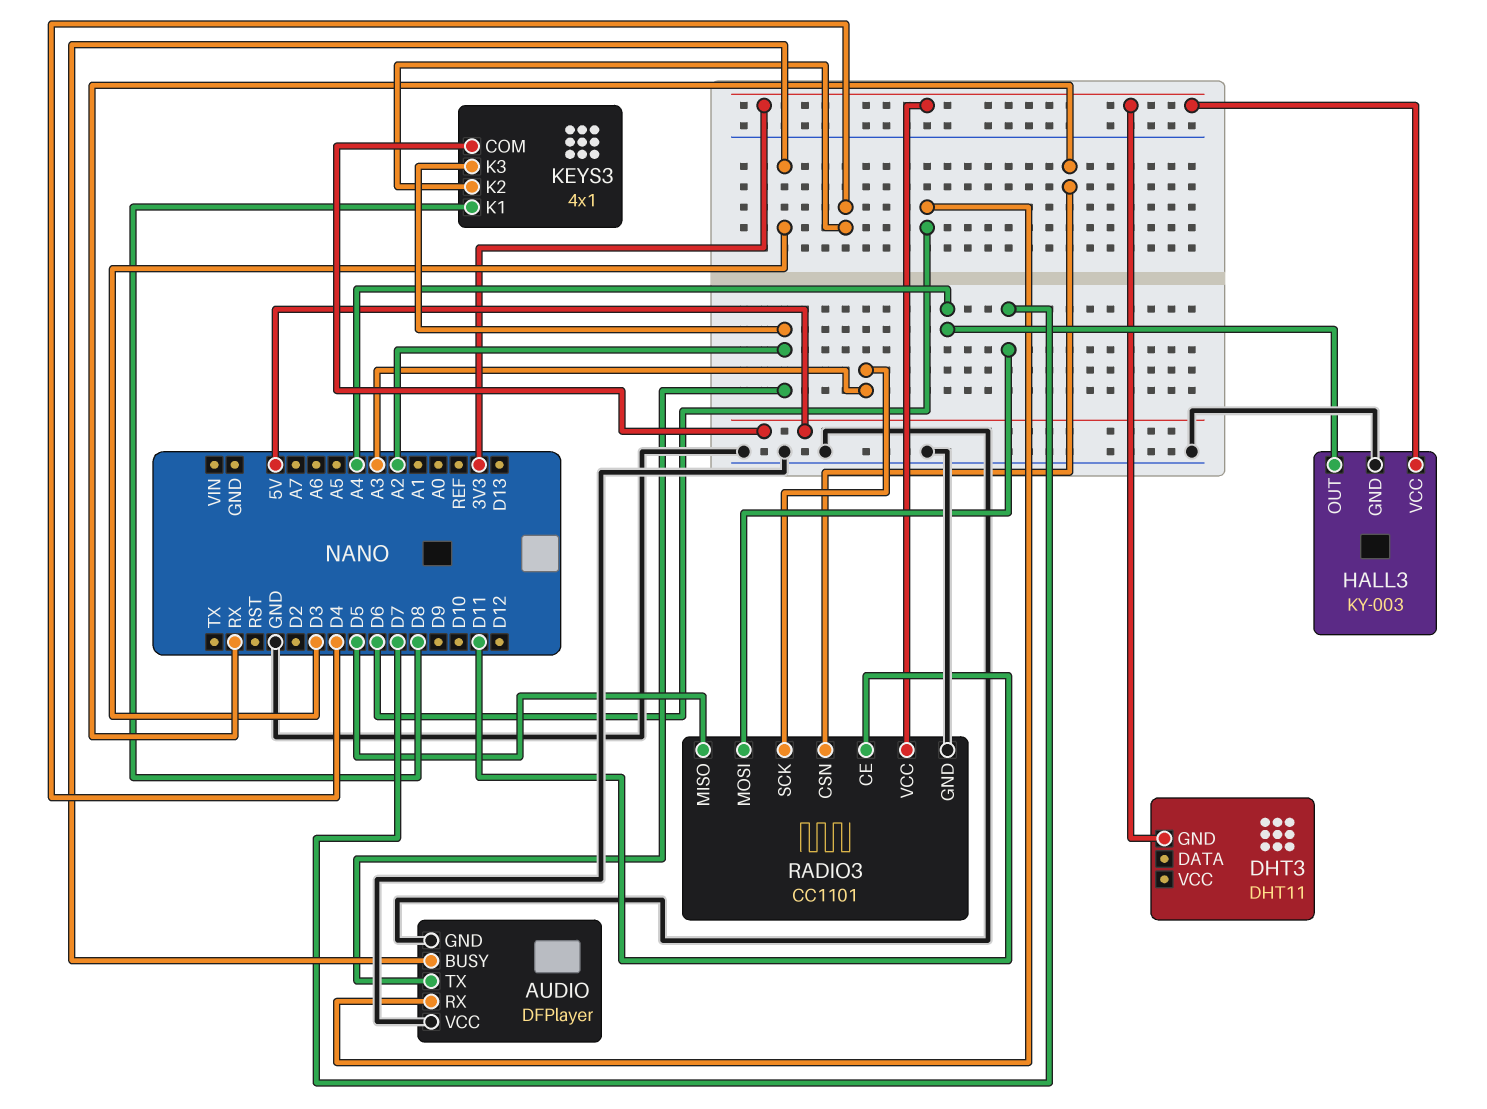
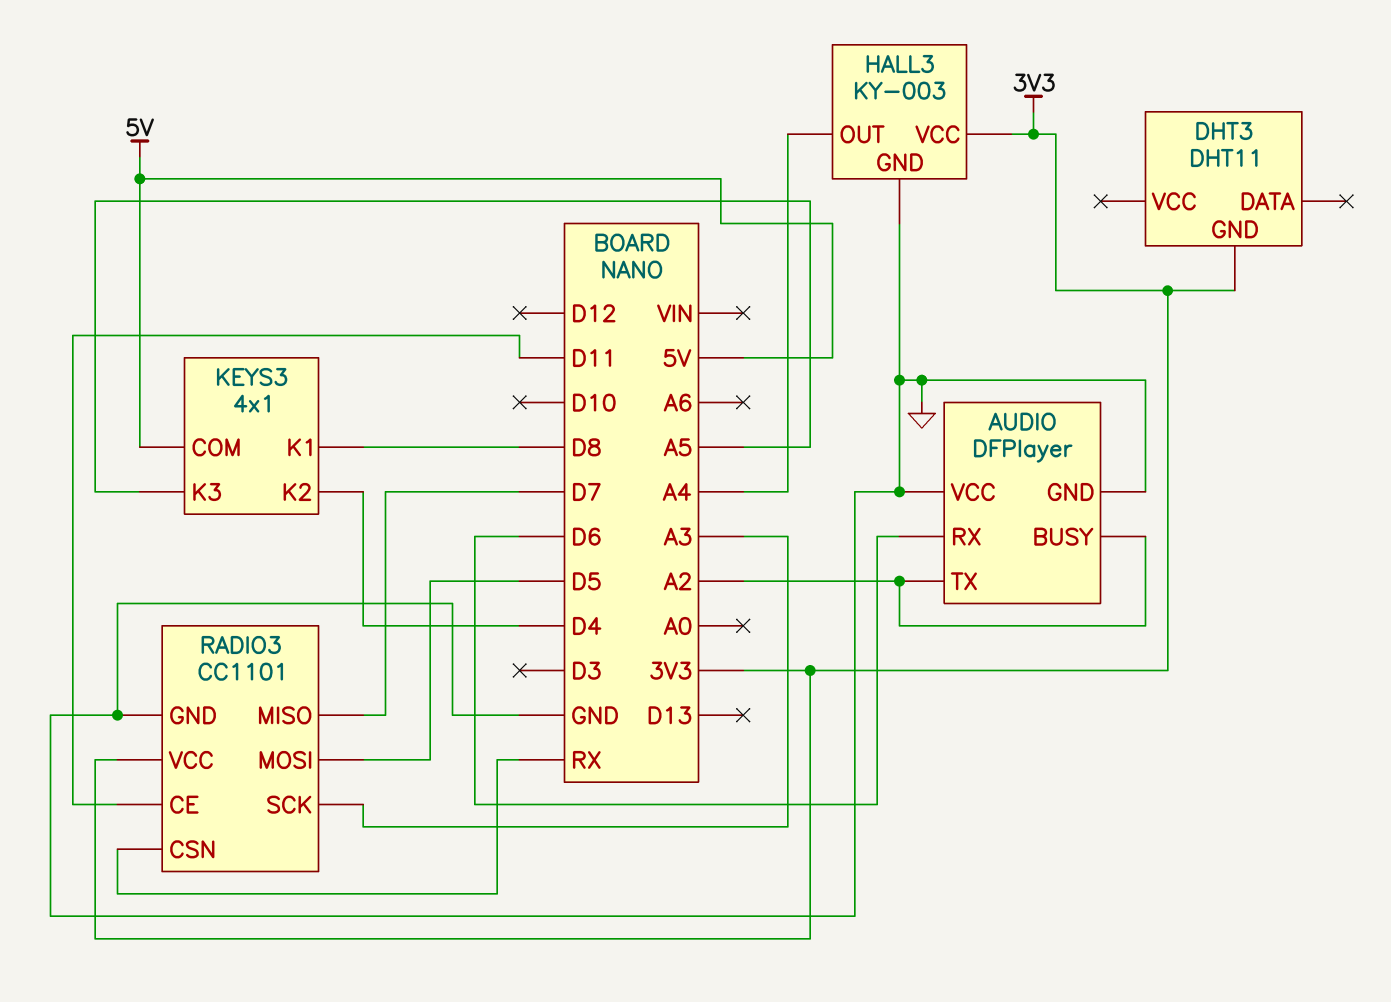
AUDIO pin BUSY: D3 -> A2
KEYS3 pin K3: A2 -> A5
RADIO3 pin MISO: D5 -> D7
RADIO3 pin MOSI: D7 -> D5

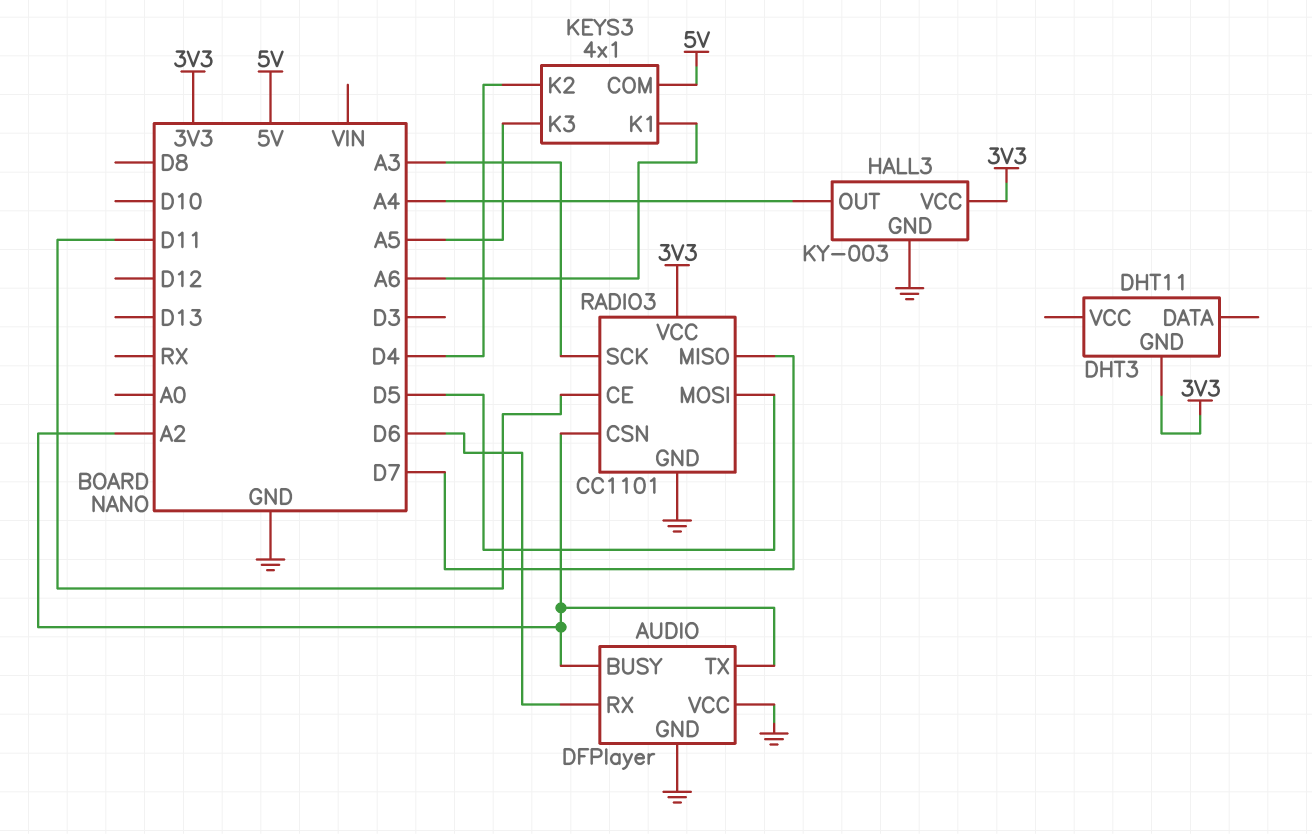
KEYS3 pin K1: D8 -> A6
RADIO3 pin CSN: RX -> A2

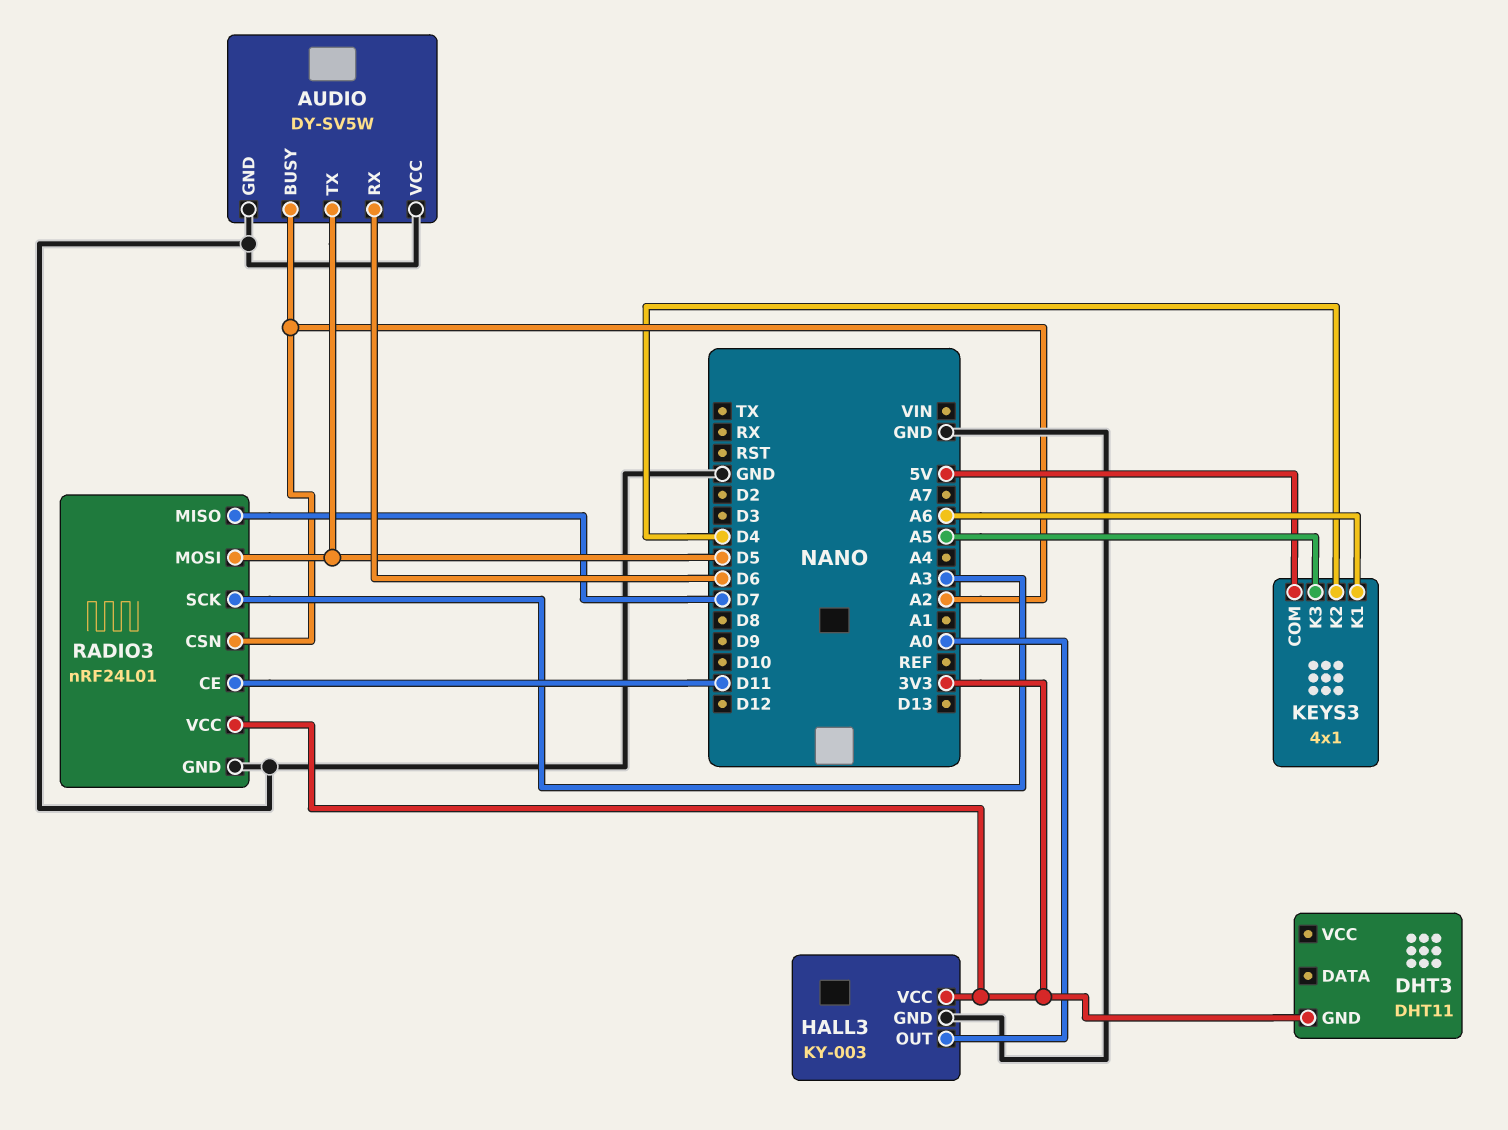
AUDIO: DFPlayer -> DY-SV5W
AUDIO pin TX: A2 -> D5
HALL3 pin OUT: A4 -> A0
RADIO3: CC1101 -> nRF24L01

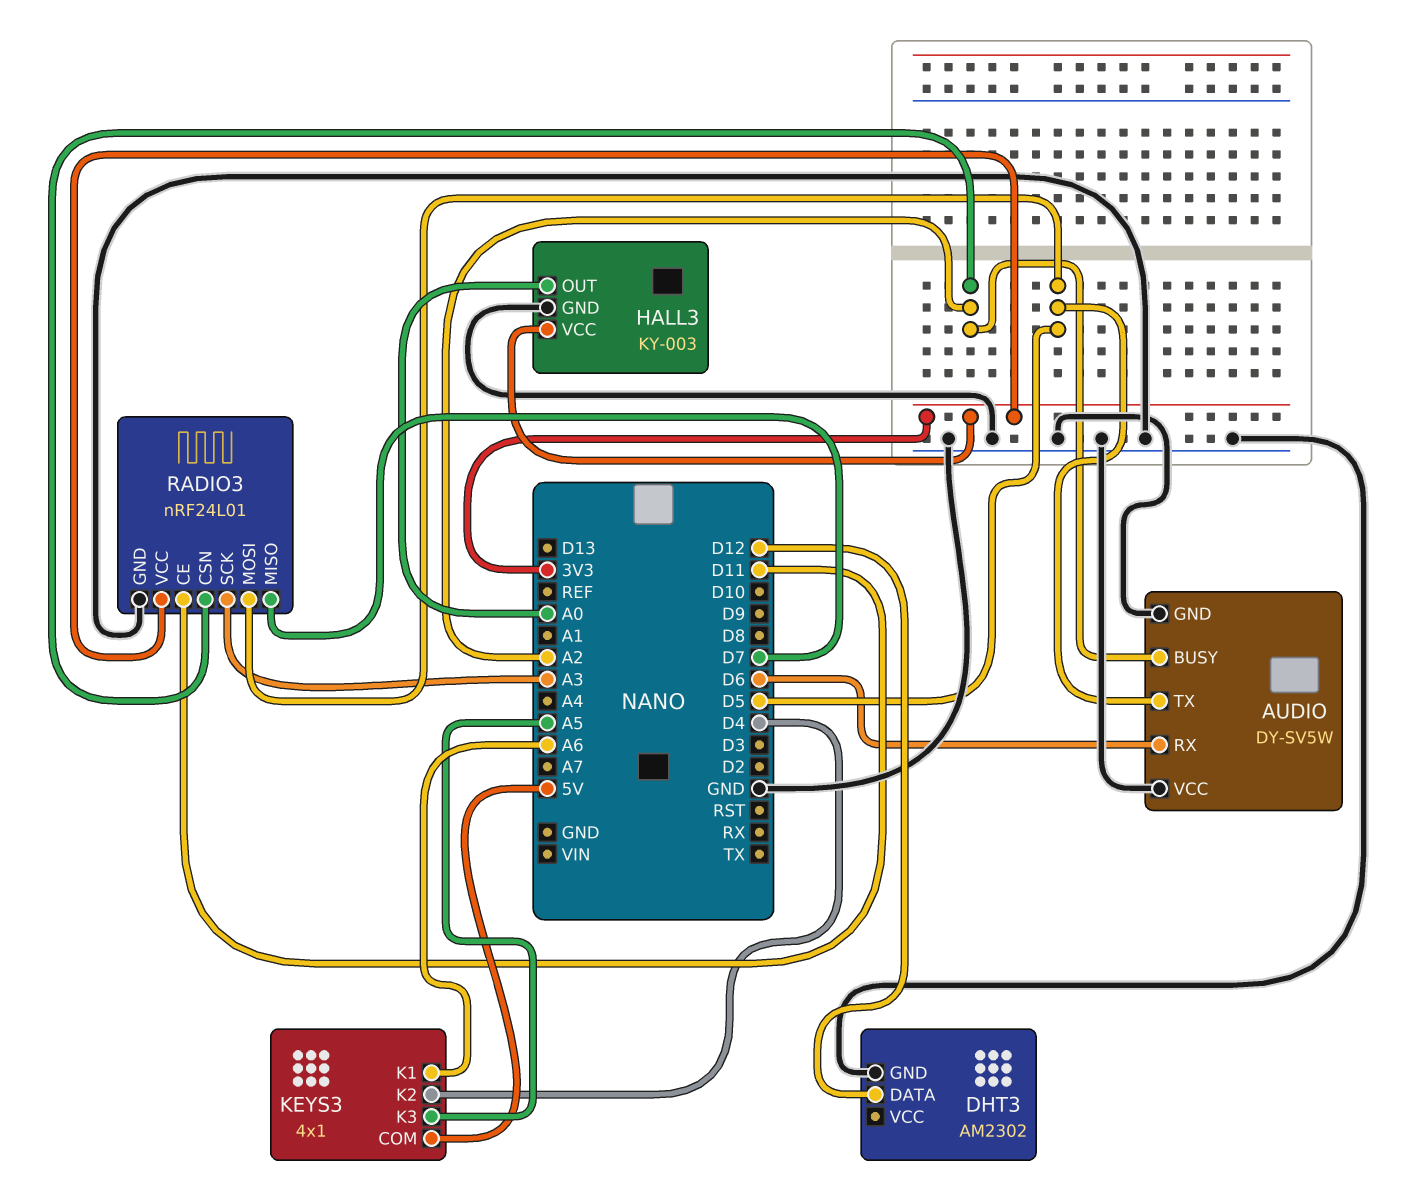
DHT3: DHT11 -> AM2302
DHT3 pin DATA: none -> D12
DHT3 pin GND: 3V3 -> GND

